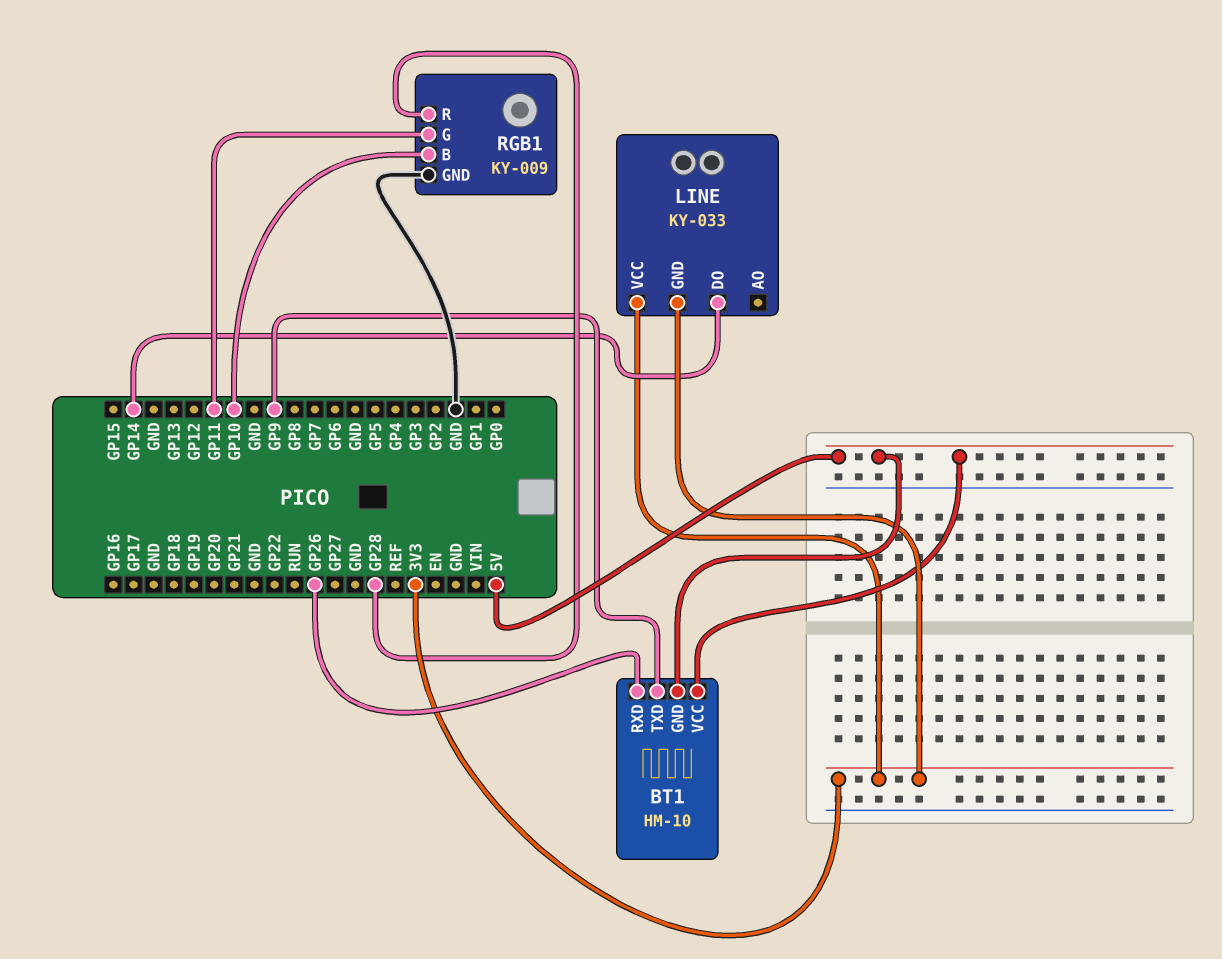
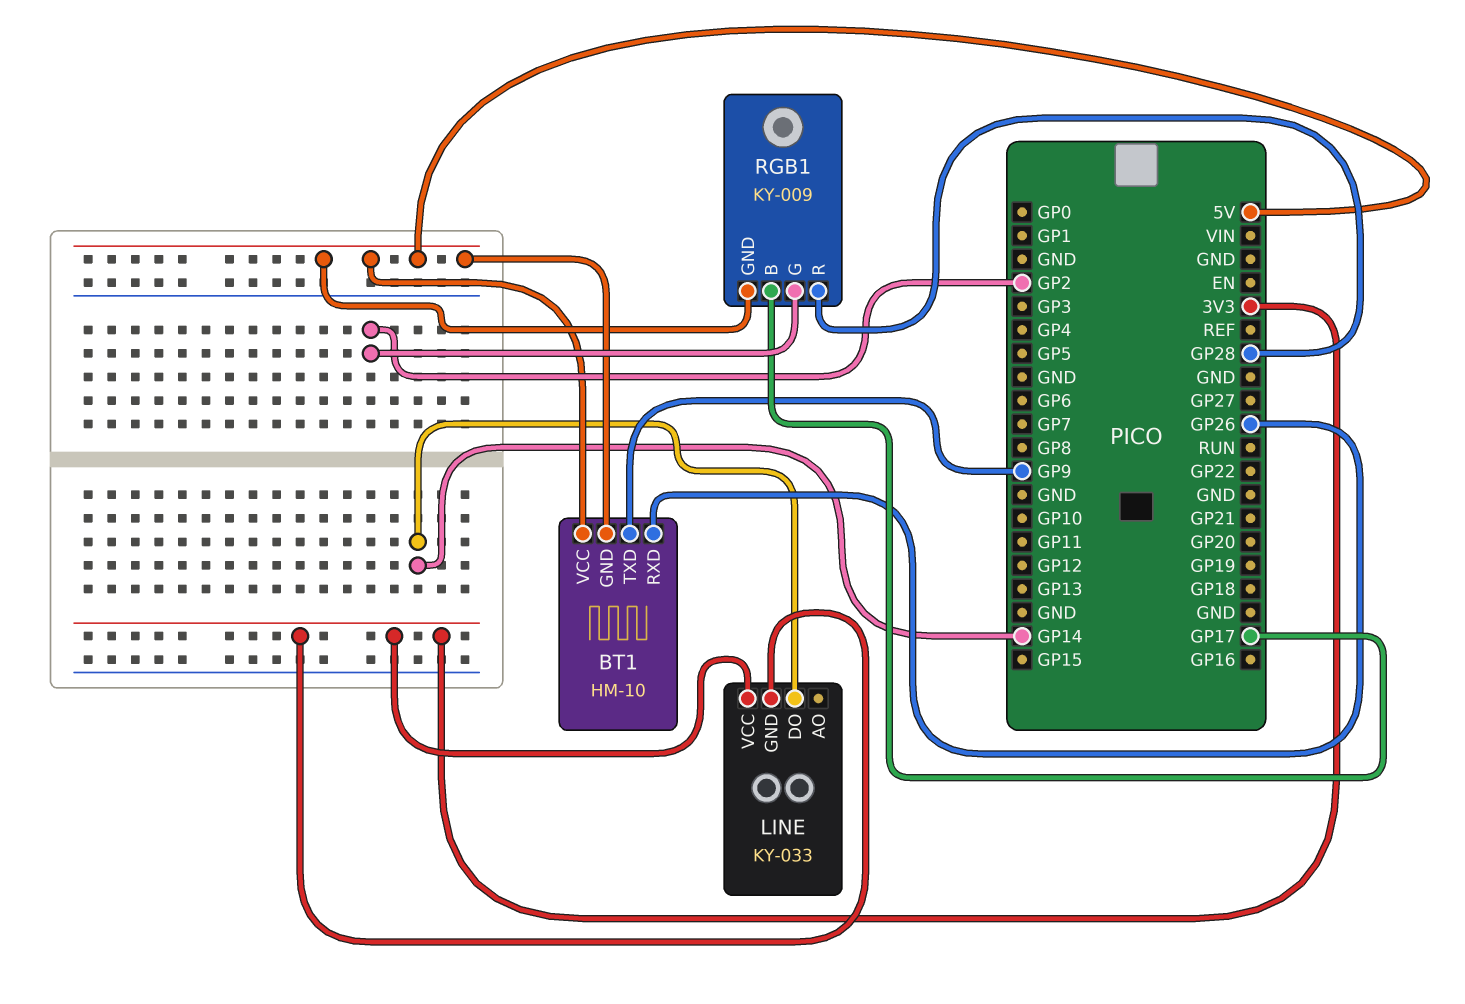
RGB1 pin B: GP10 -> GP17
RGB1 pin G: GP11 -> GP2
RGB1 pin GND: GND -> 5V

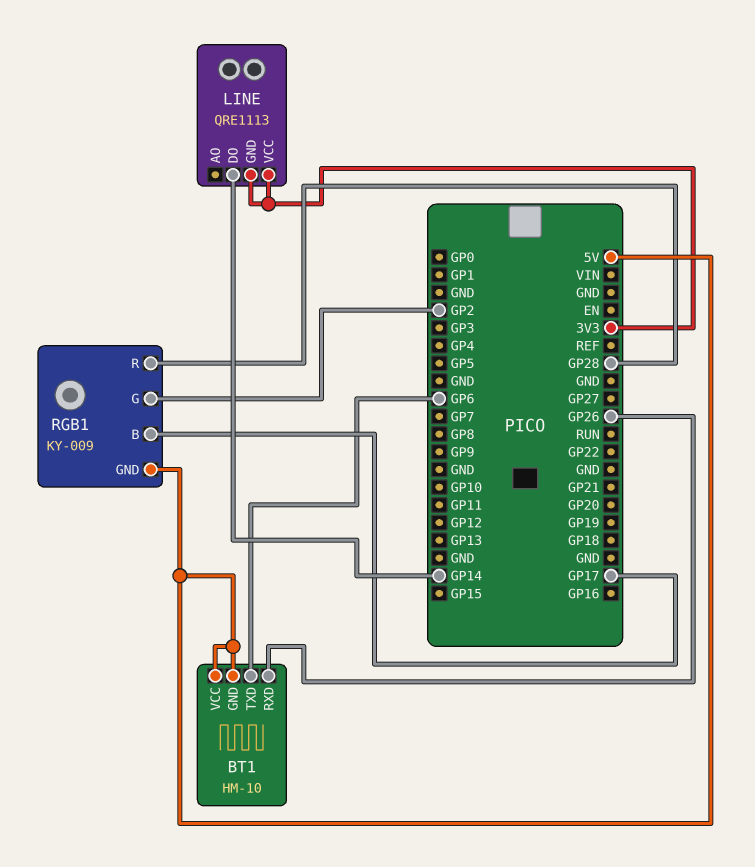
BT1 pin TXD: GP9 -> GP6
LINE: KY-033 -> QRE1113

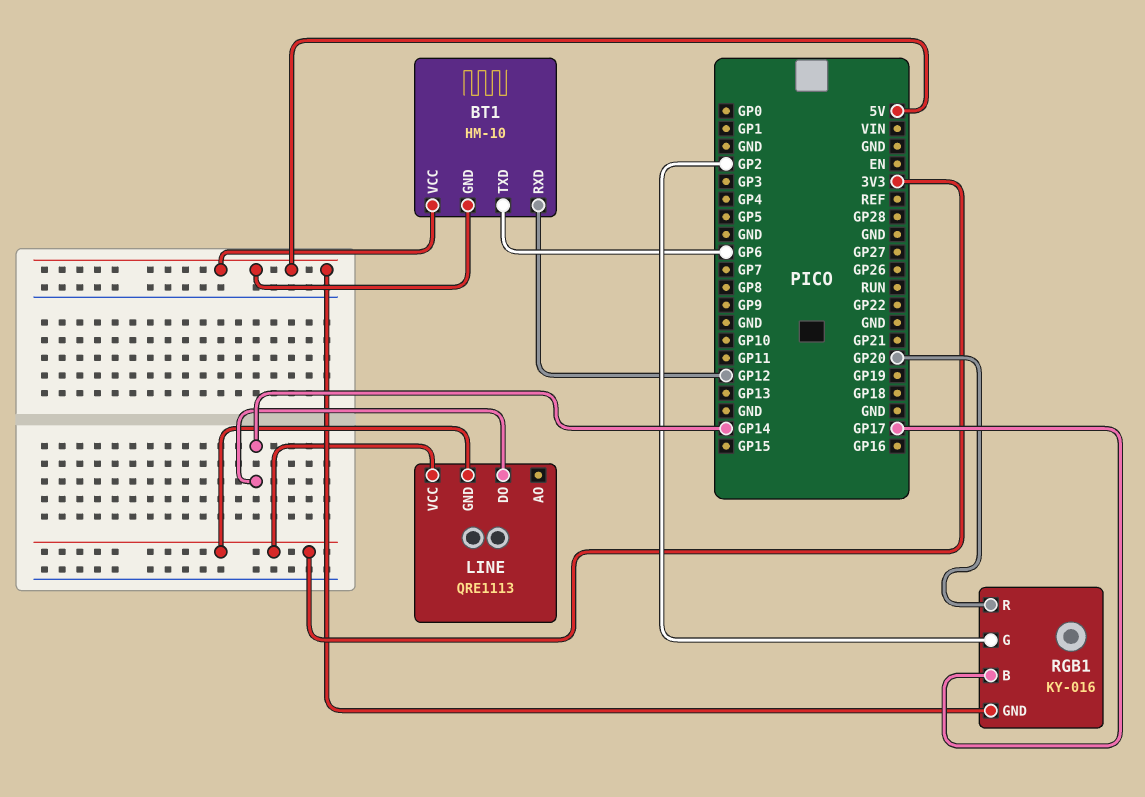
BT1 pin RXD: GP26 -> GP12
RGB1: KY-009 -> KY-016
RGB1 pin R: GP28 -> GP20

